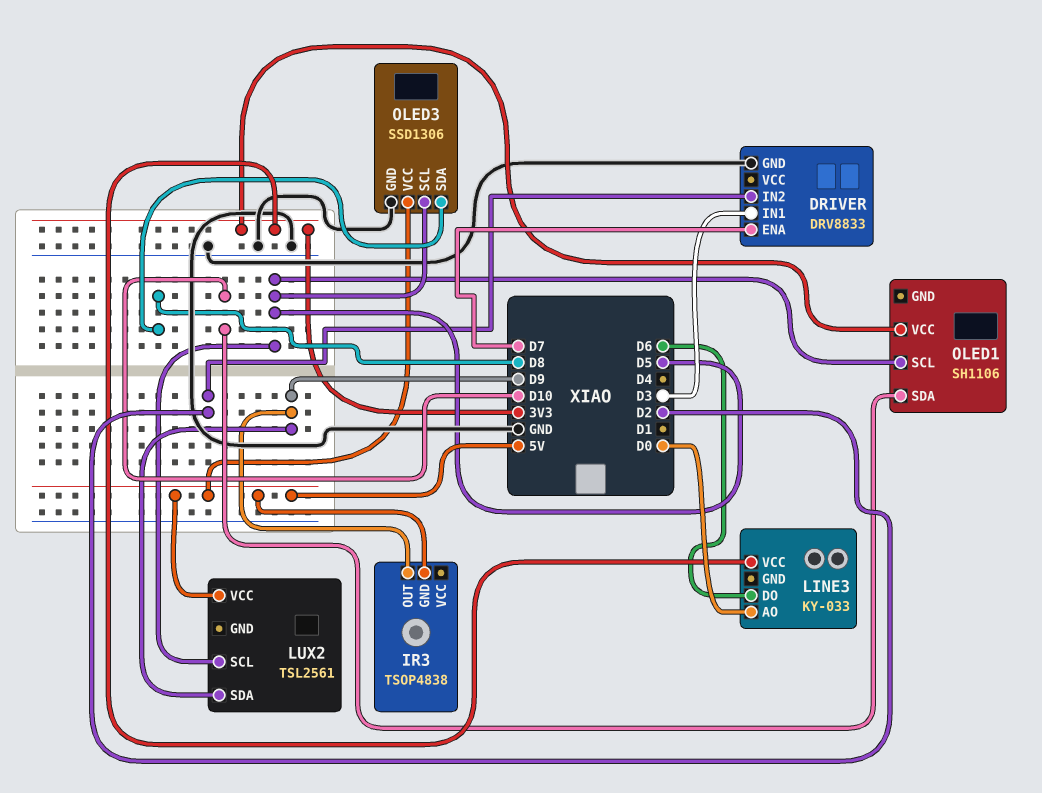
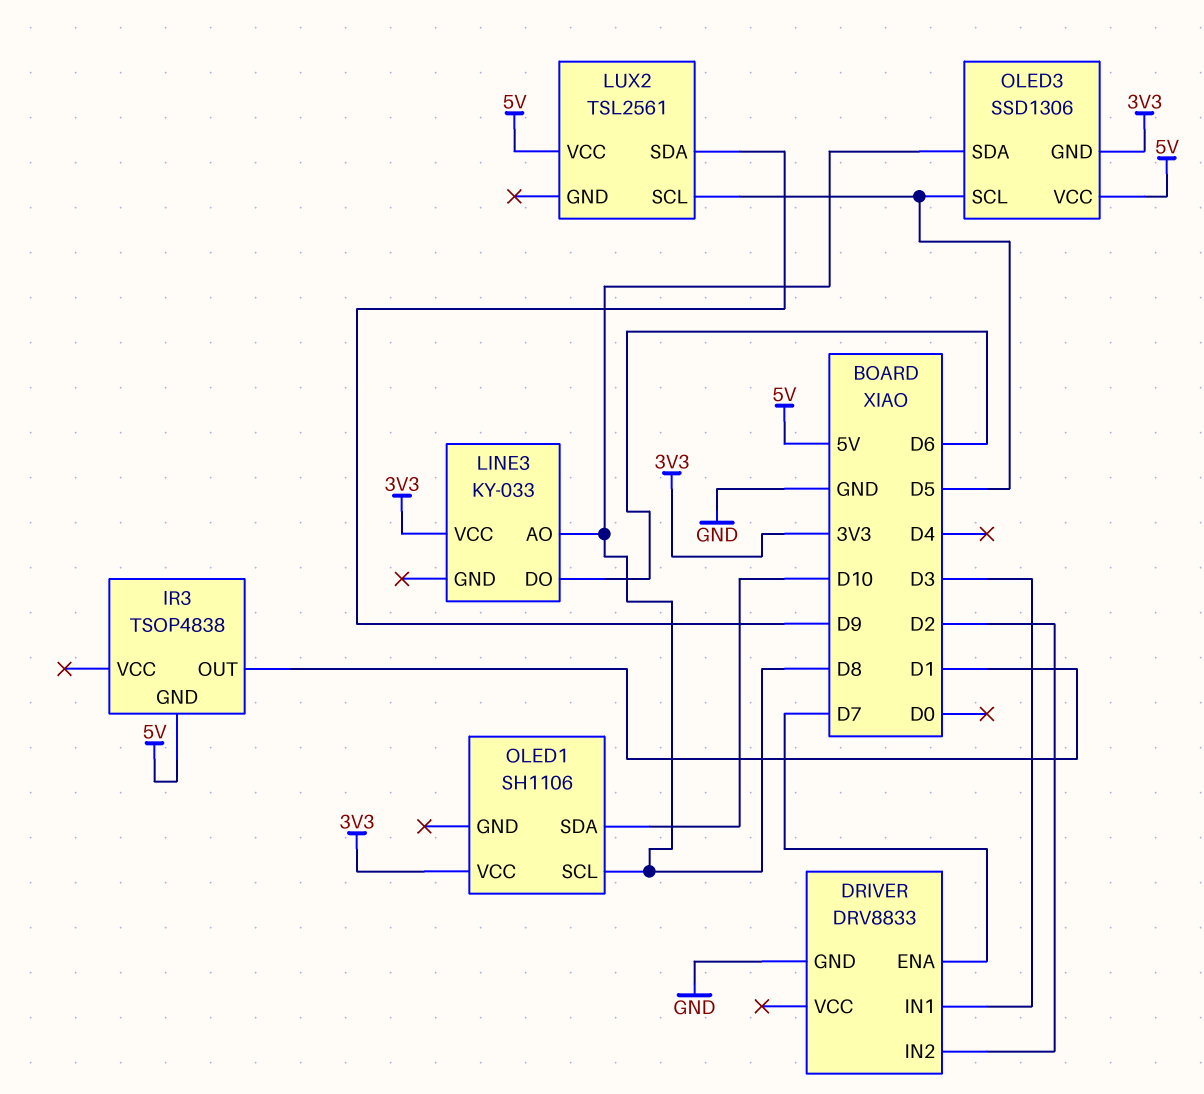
IR3 pin OUT: D9 -> D1
LINE3 pin AO: D0 -> D8
OLED1 pin SCL: D5 -> D8
OLED3 pin GND: GND -> 3V3

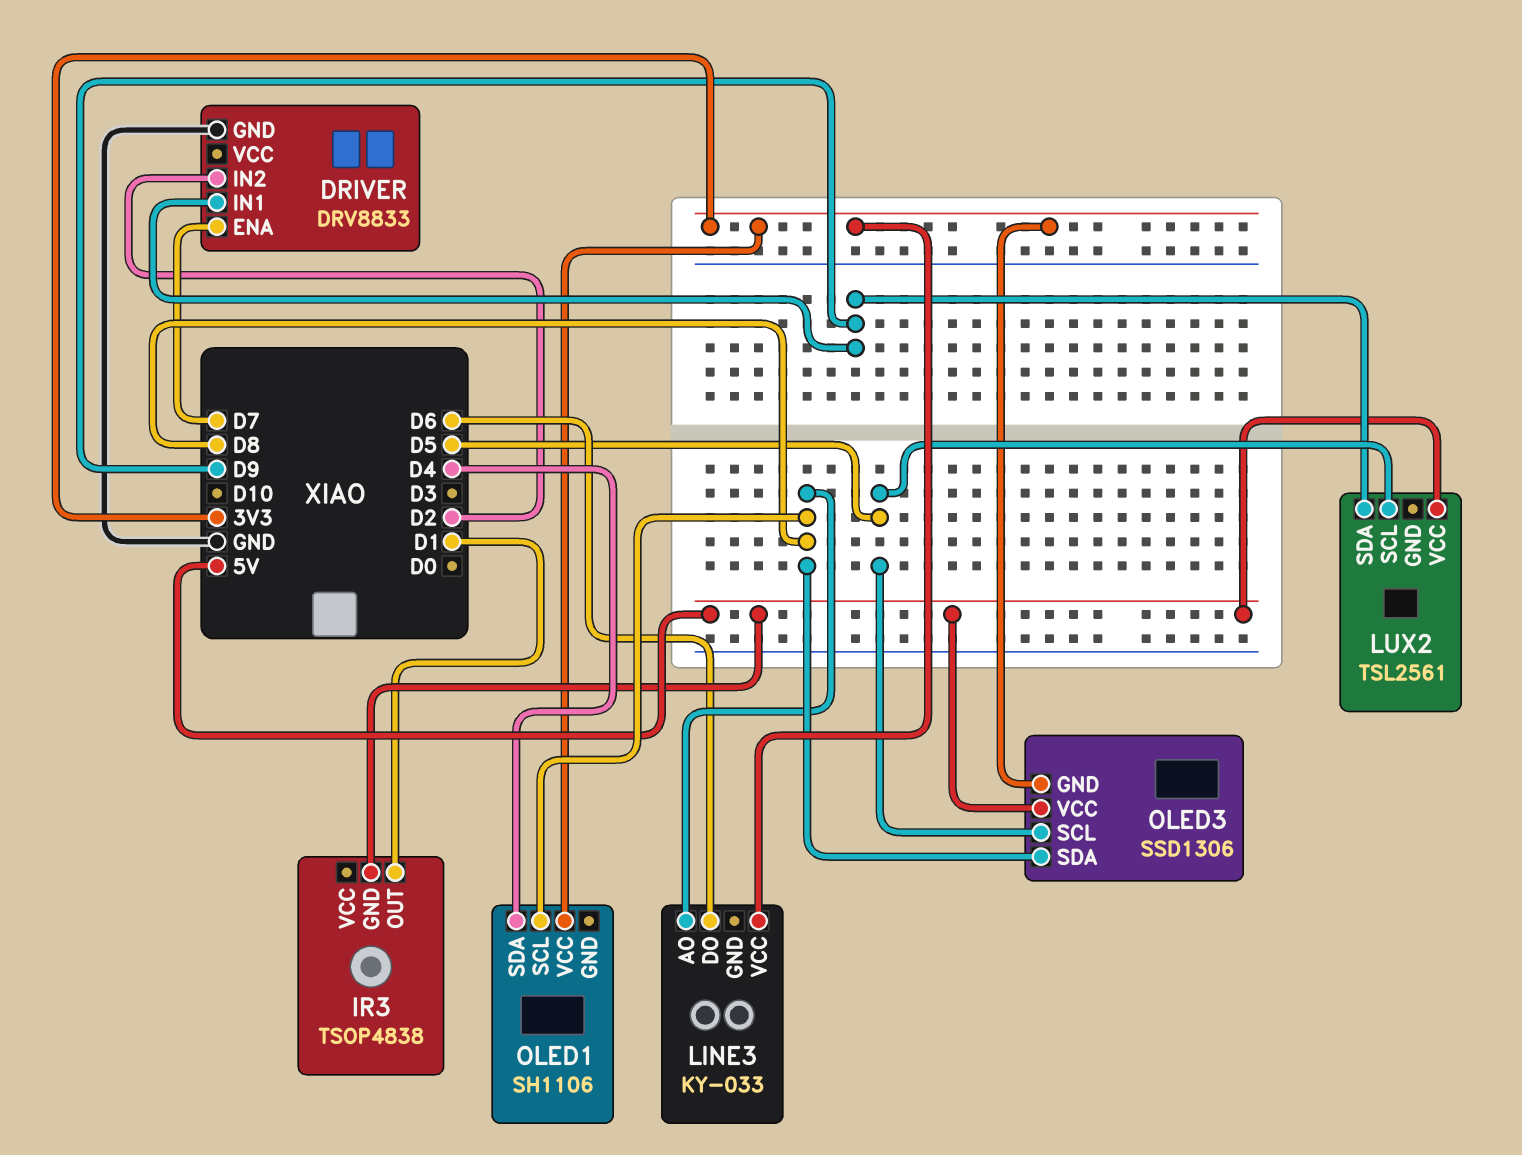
DRIVER pin IN1: D3 -> D9
OLED1 pin SDA: D10 -> D4

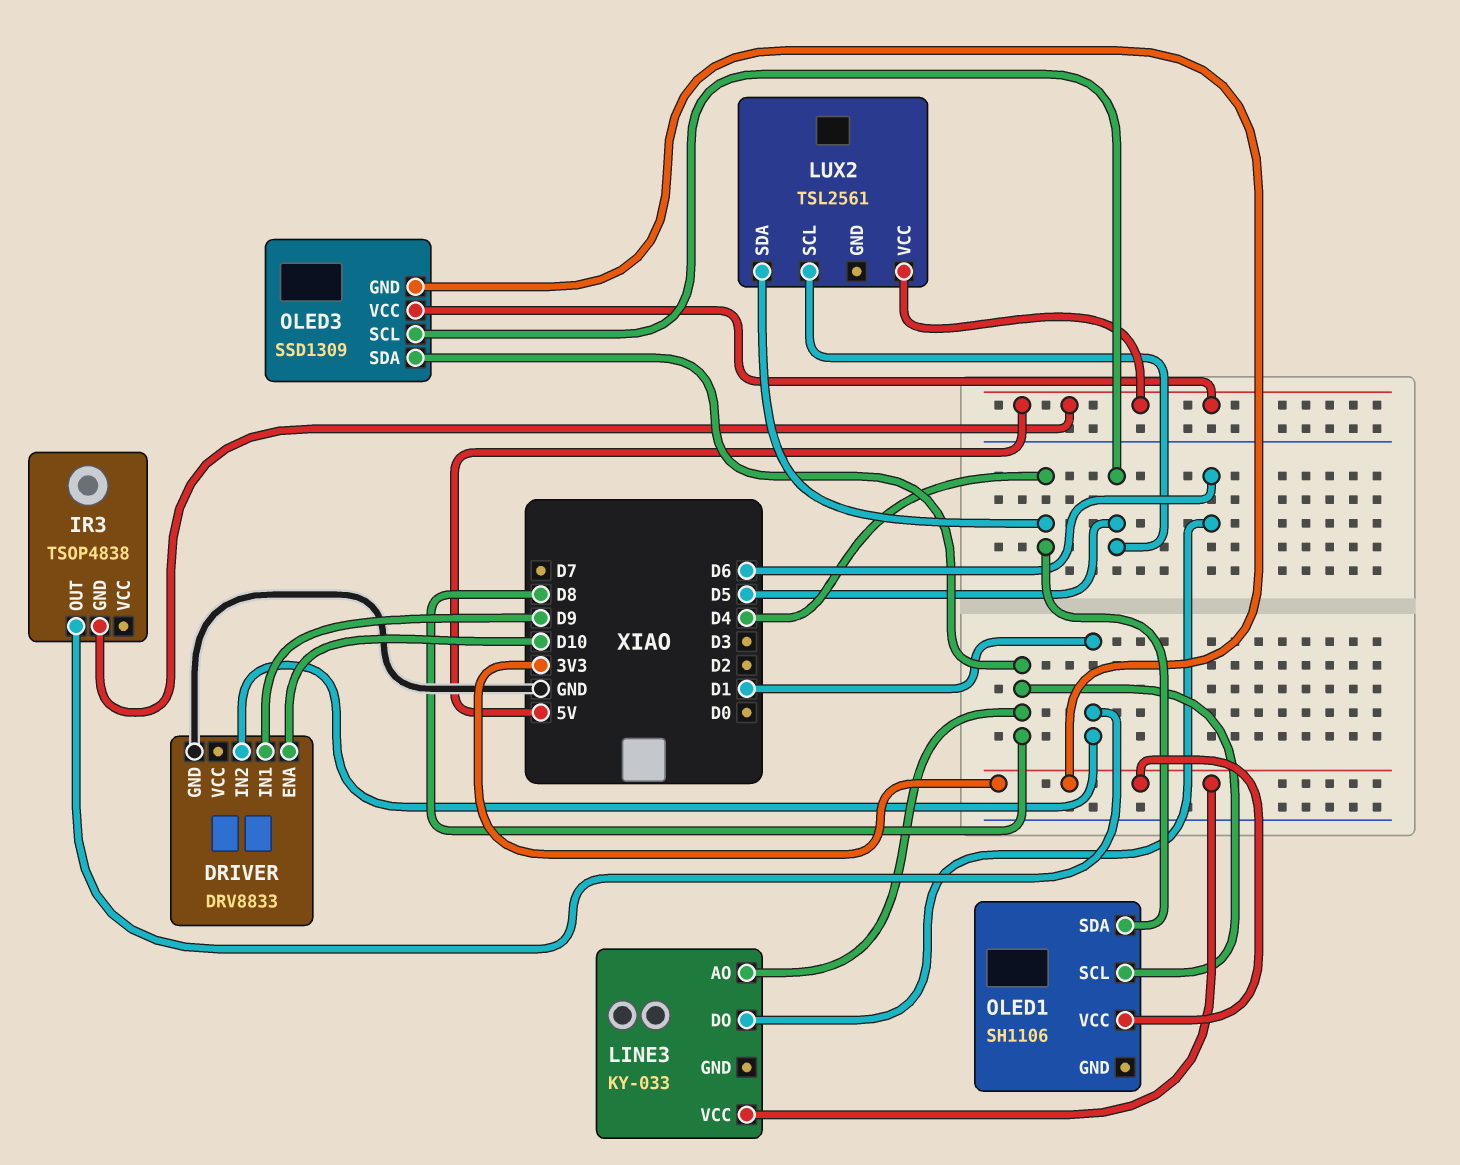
DRIVER pin ENA: D7 -> D10
DRIVER pin IN2: D2 -> D1
LUX2 pin SDA: D9 -> D4
OLED3: SSD1306 -> SSD1309

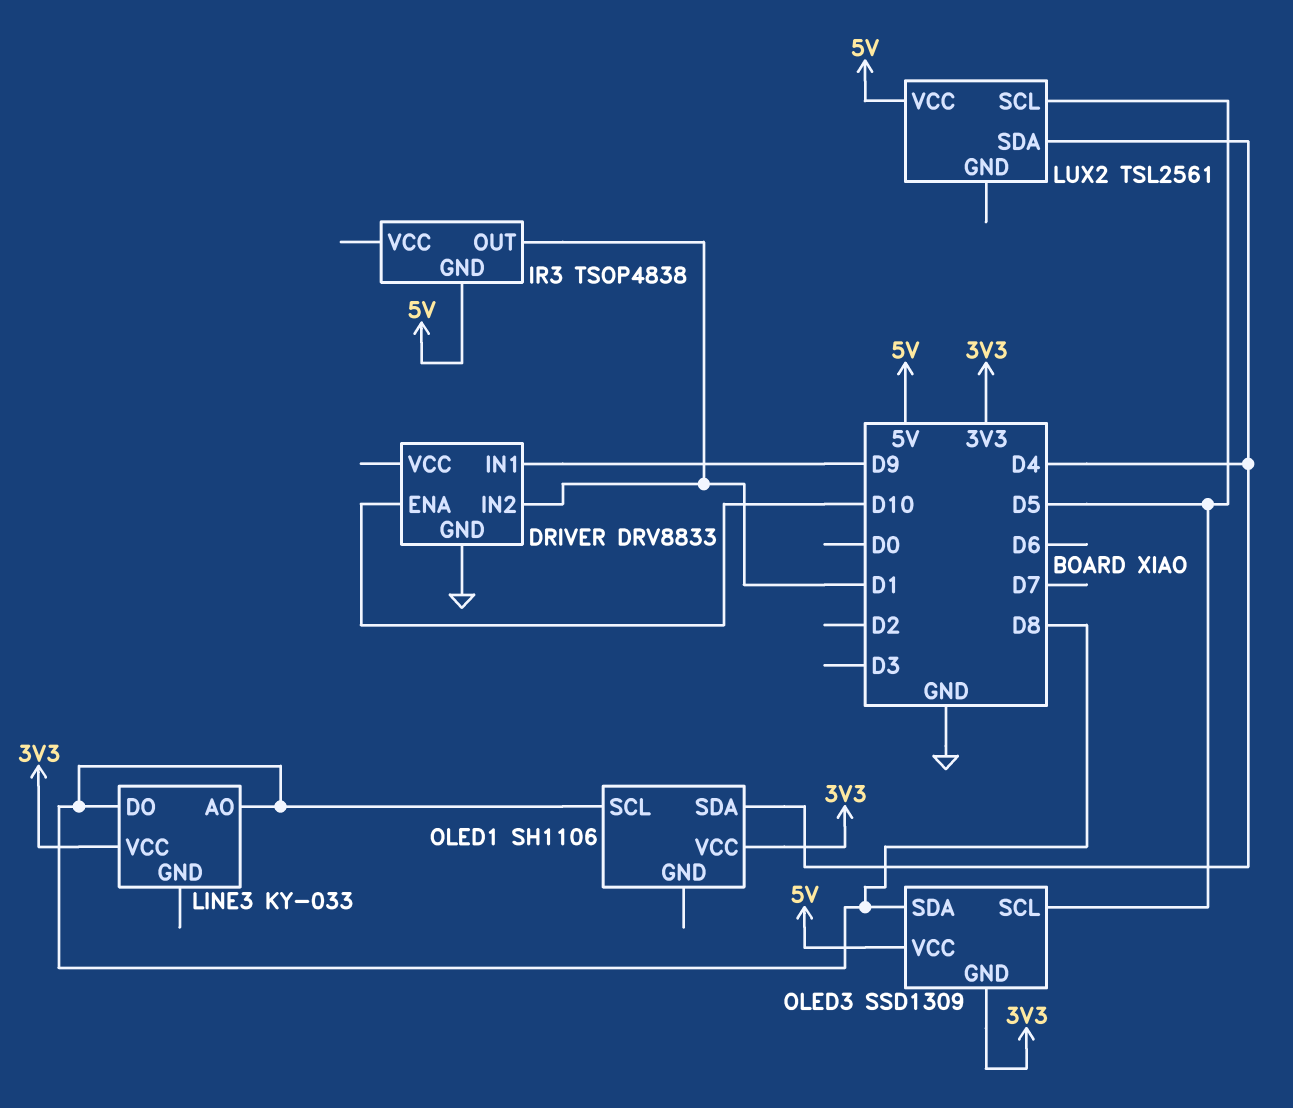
LINE3 pin DO: D6 -> D8

